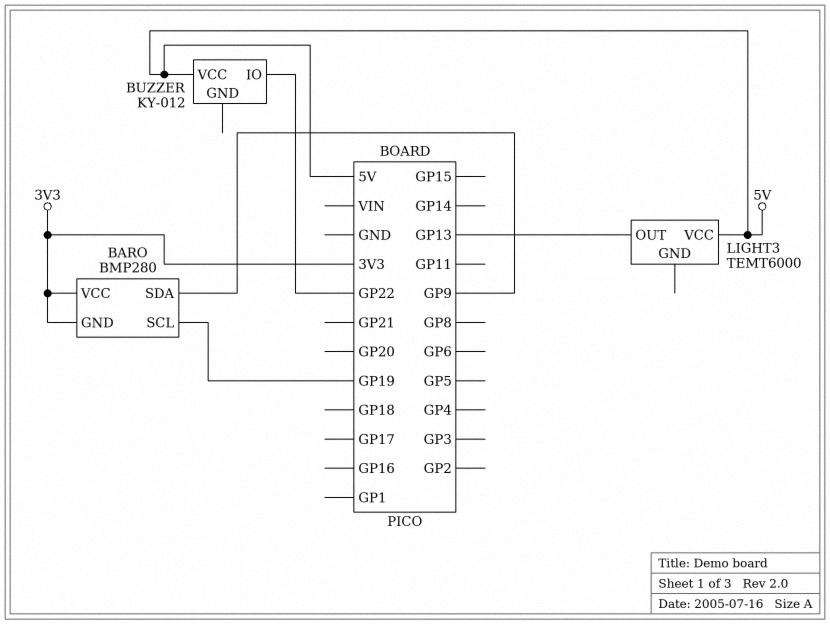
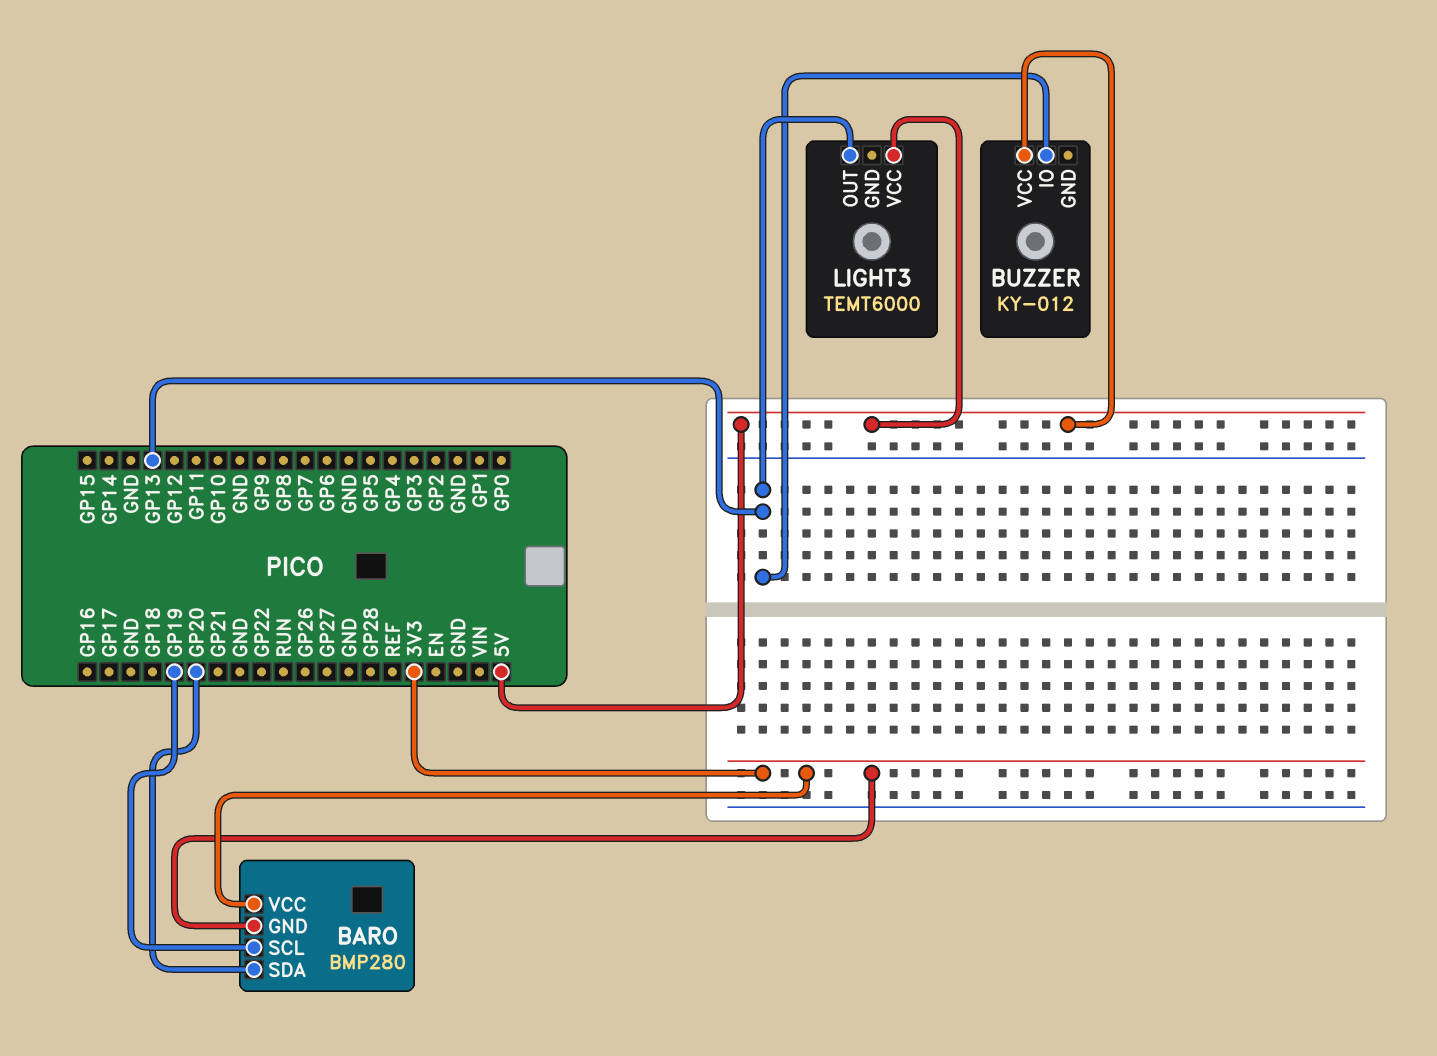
BARO pin SDA: GP9 -> GP20
BUZZER pin IO: GP22 -> GP13

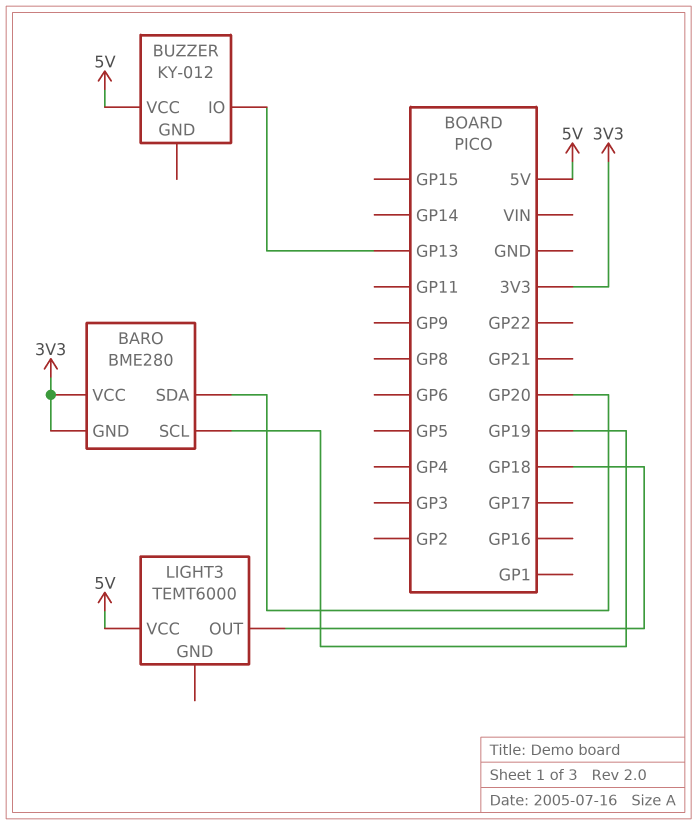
BARO: BMP280 -> BME280
LIGHT3 pin OUT: GP13 -> GP18

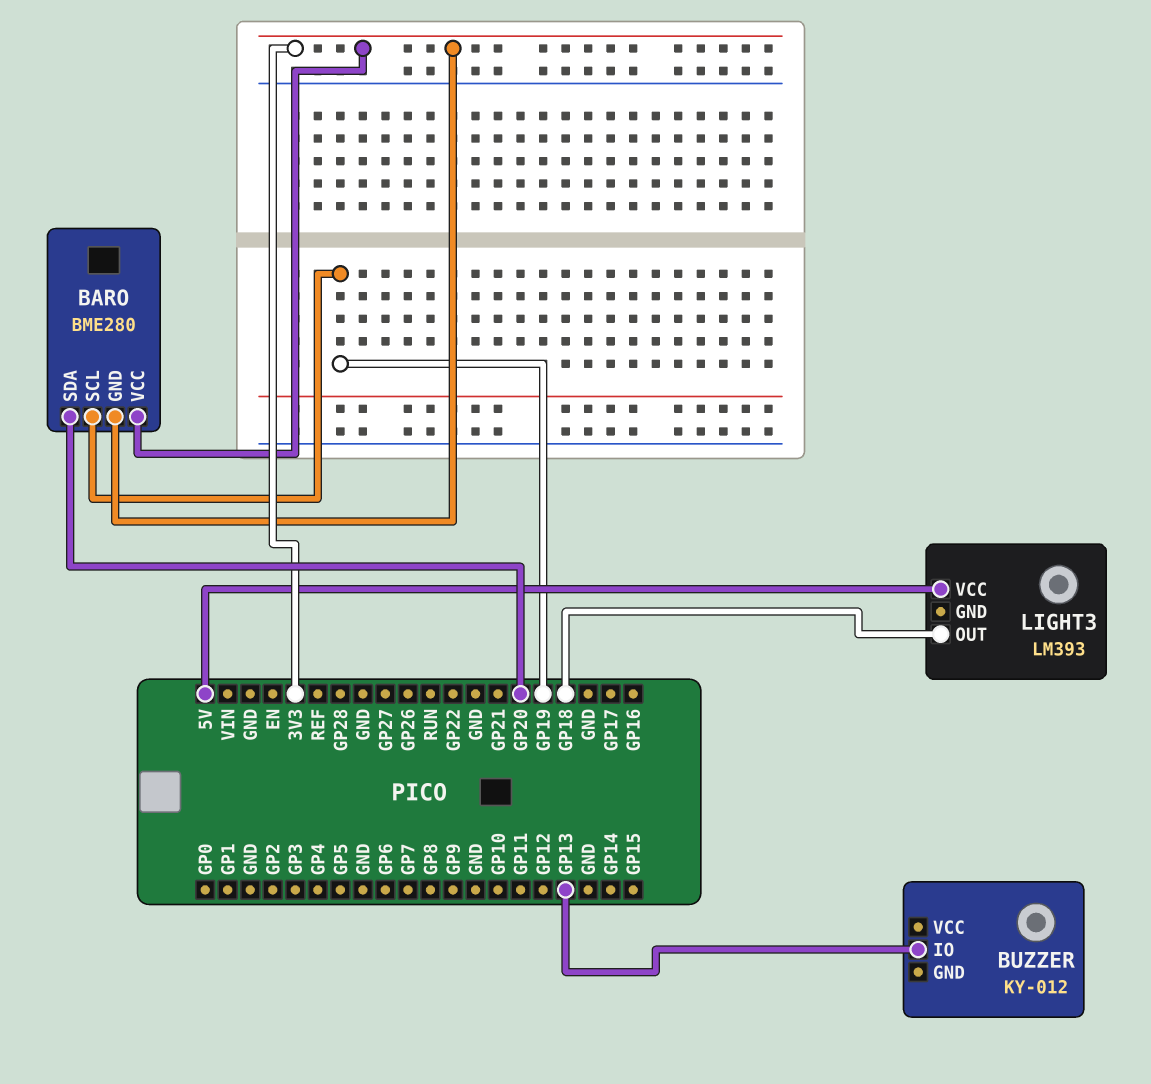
BUZZER pin VCC: 5V -> none
LIGHT3: TEMT6000 -> LM393

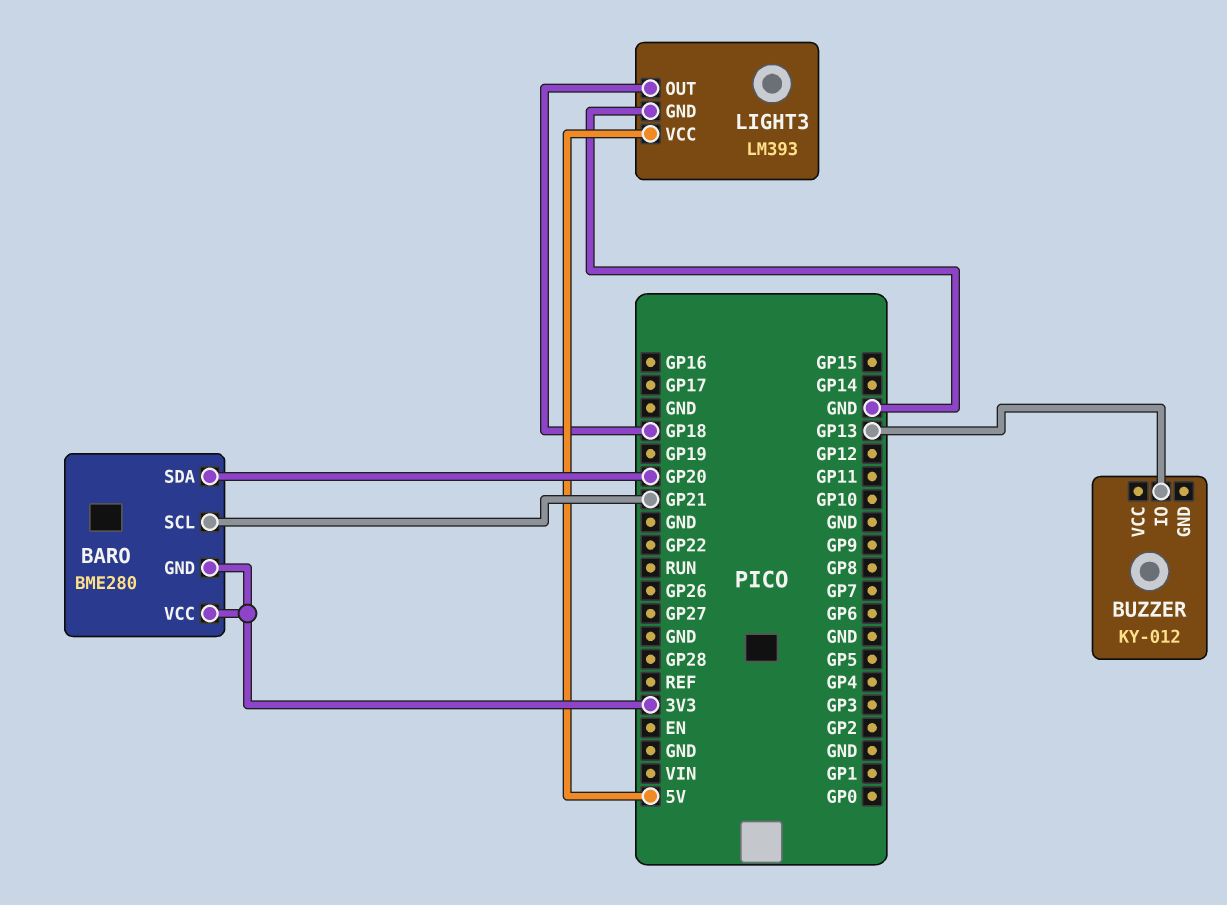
BARO pin SCL: GP19 -> GP21
LIGHT3 pin GND: none -> GND

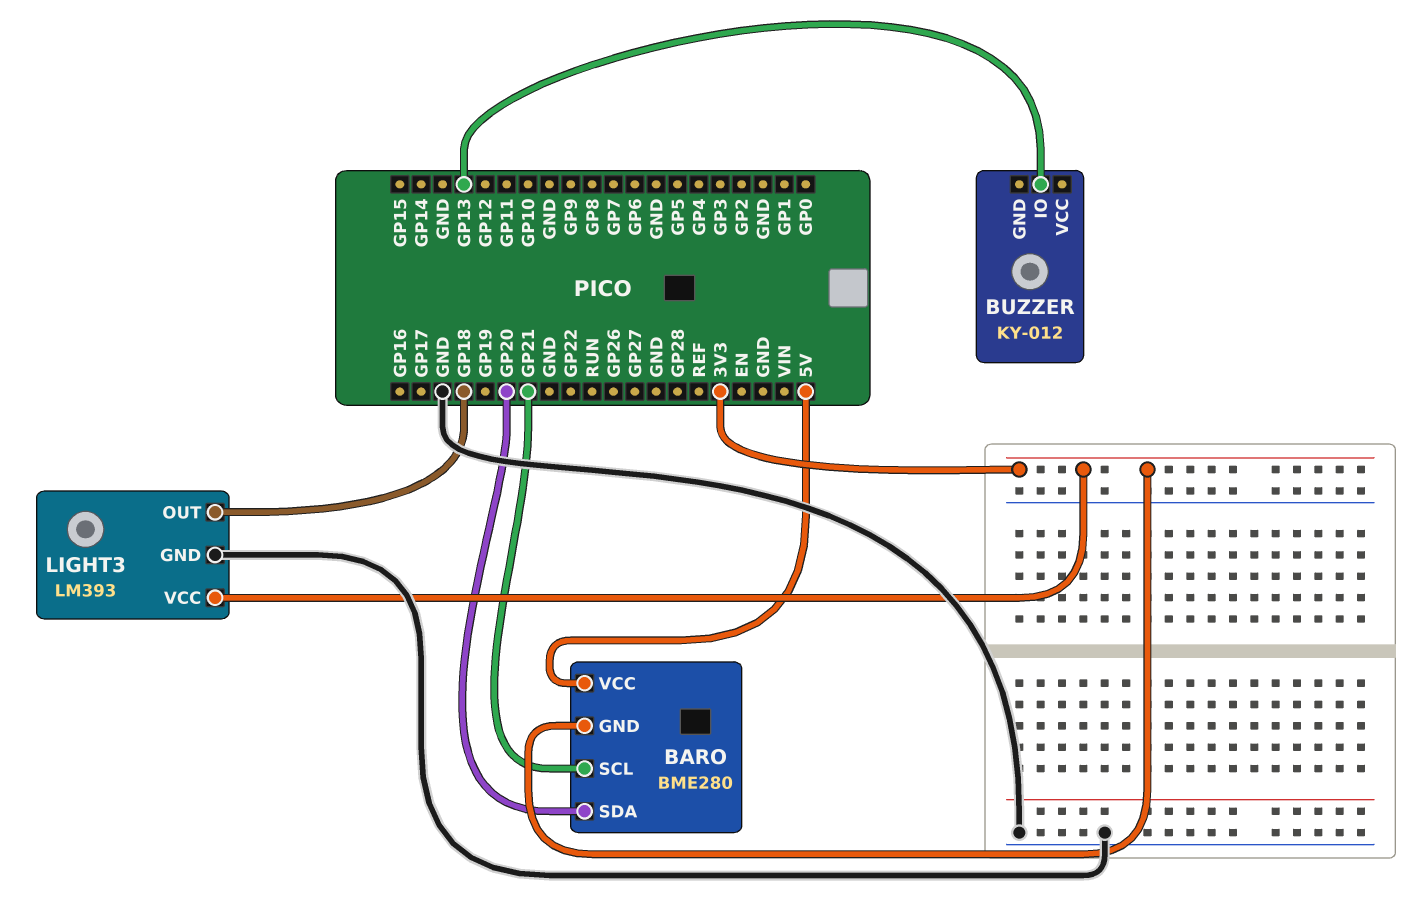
BARO pin VCC: 3V3 -> 5V
LIGHT3 pin VCC: 5V -> 3V3

